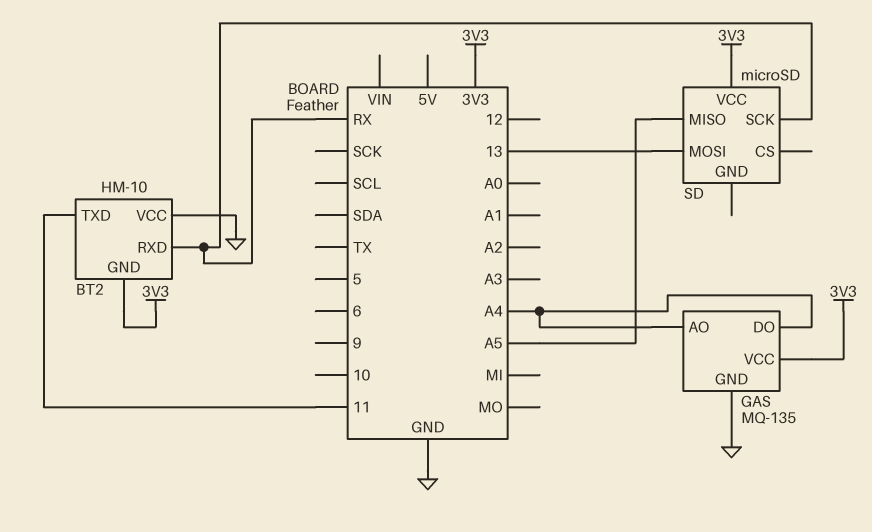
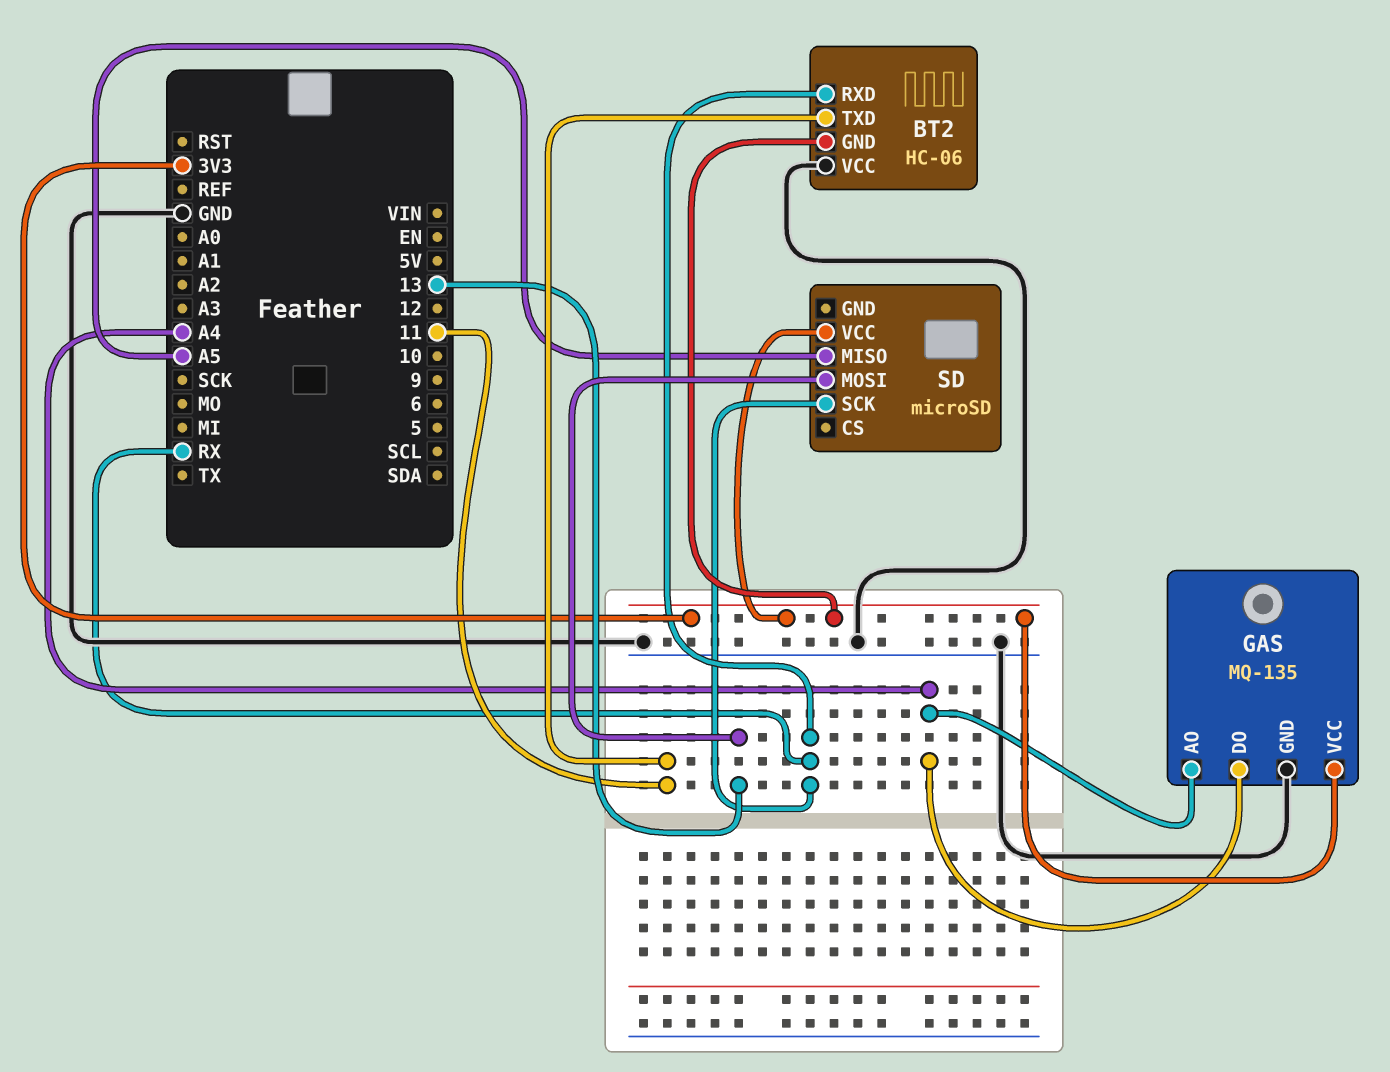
BT2: HM-10 -> HC-06

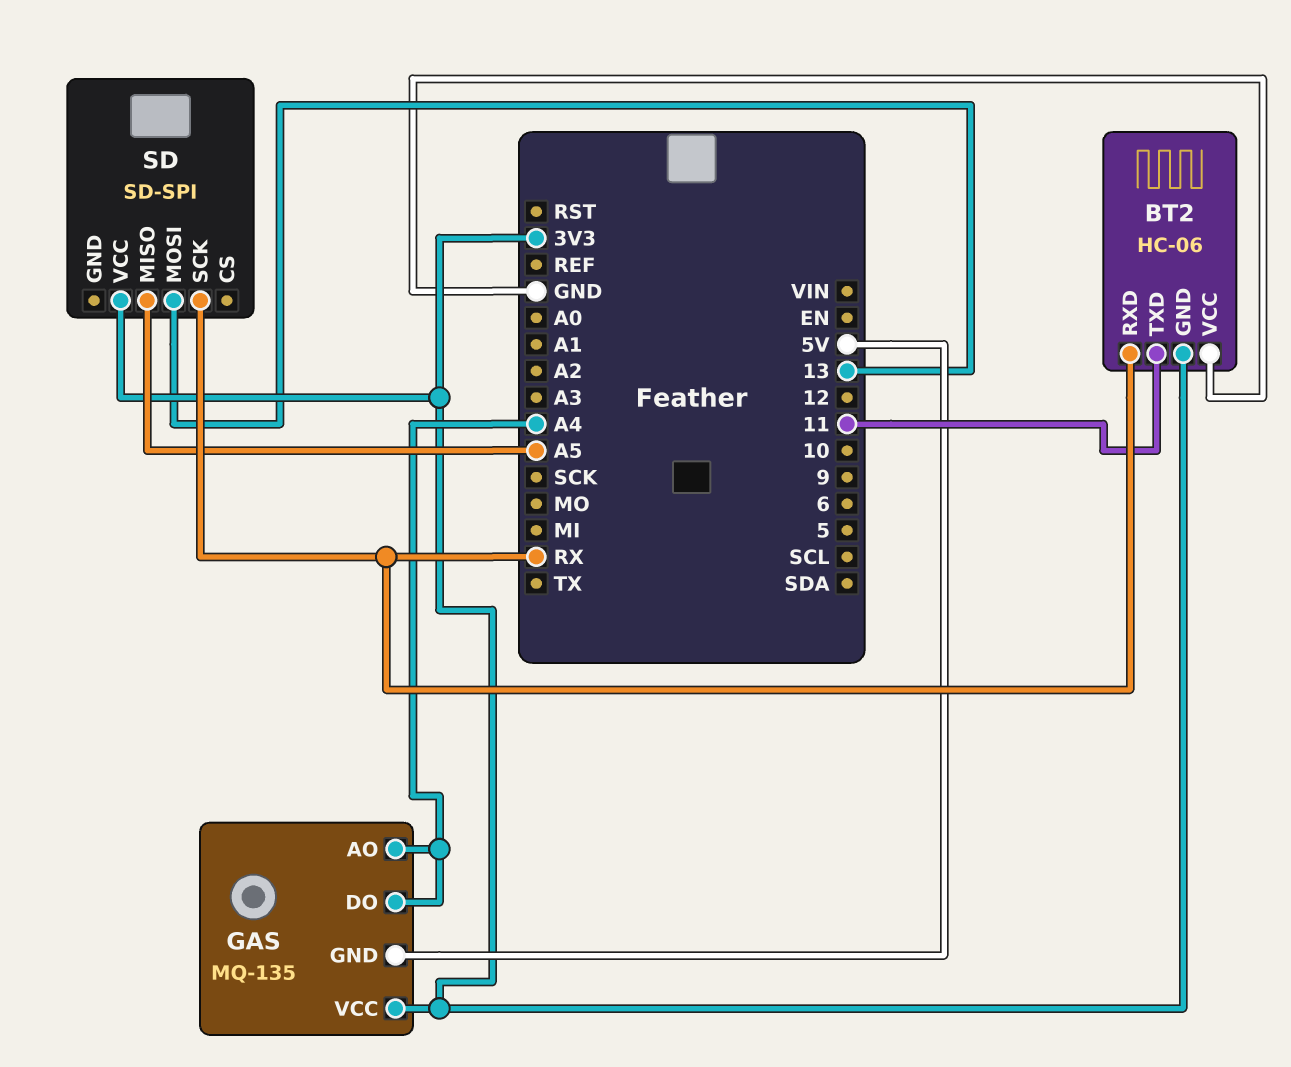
GAS pin GND: GND -> 5V
SD: microSD -> SD-SPI

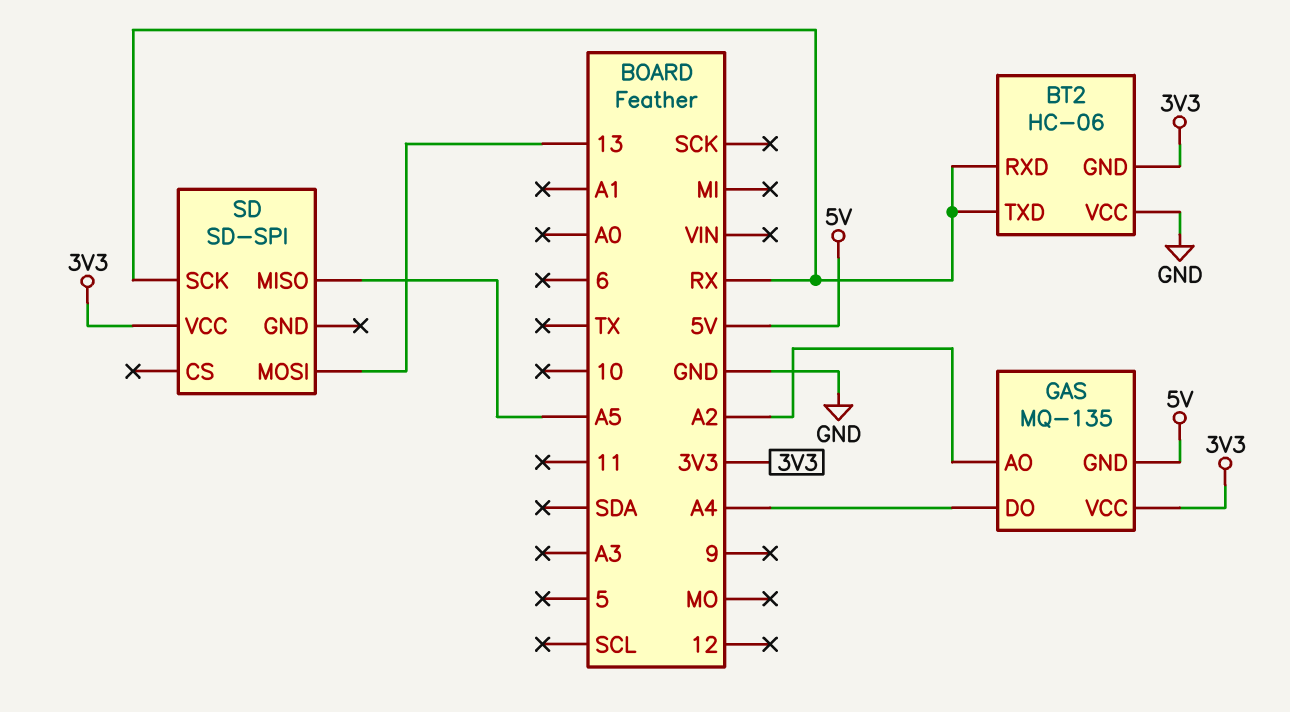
BT2 pin TXD: 11 -> RX
GAS pin AO: A4 -> A2

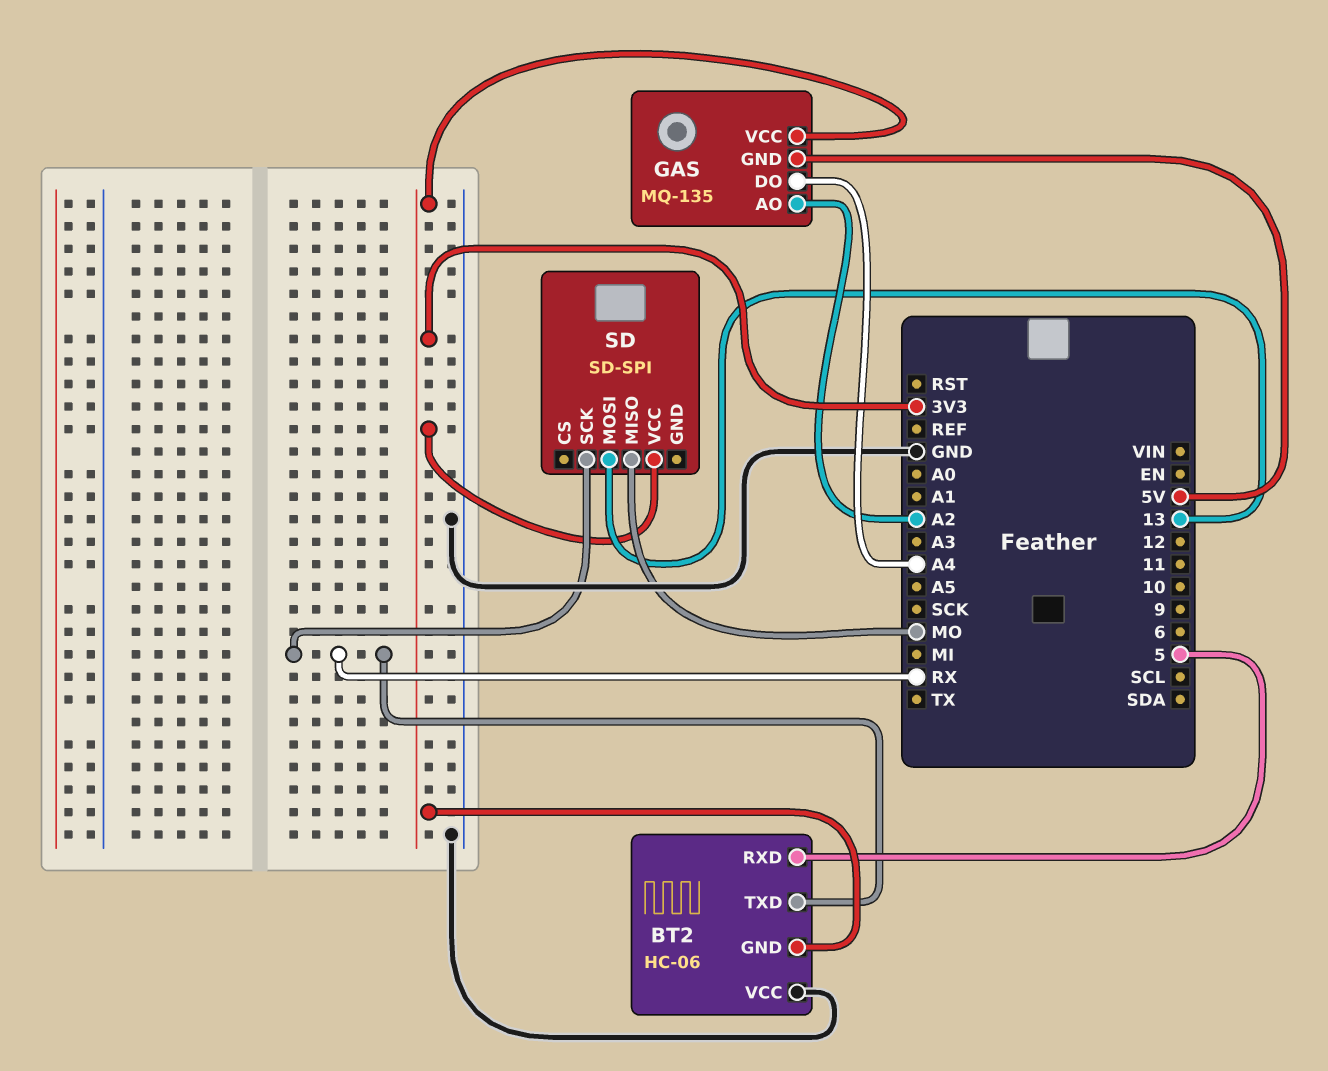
BT2 pin RXD: RX -> 5
SD pin MISO: A5 -> MO

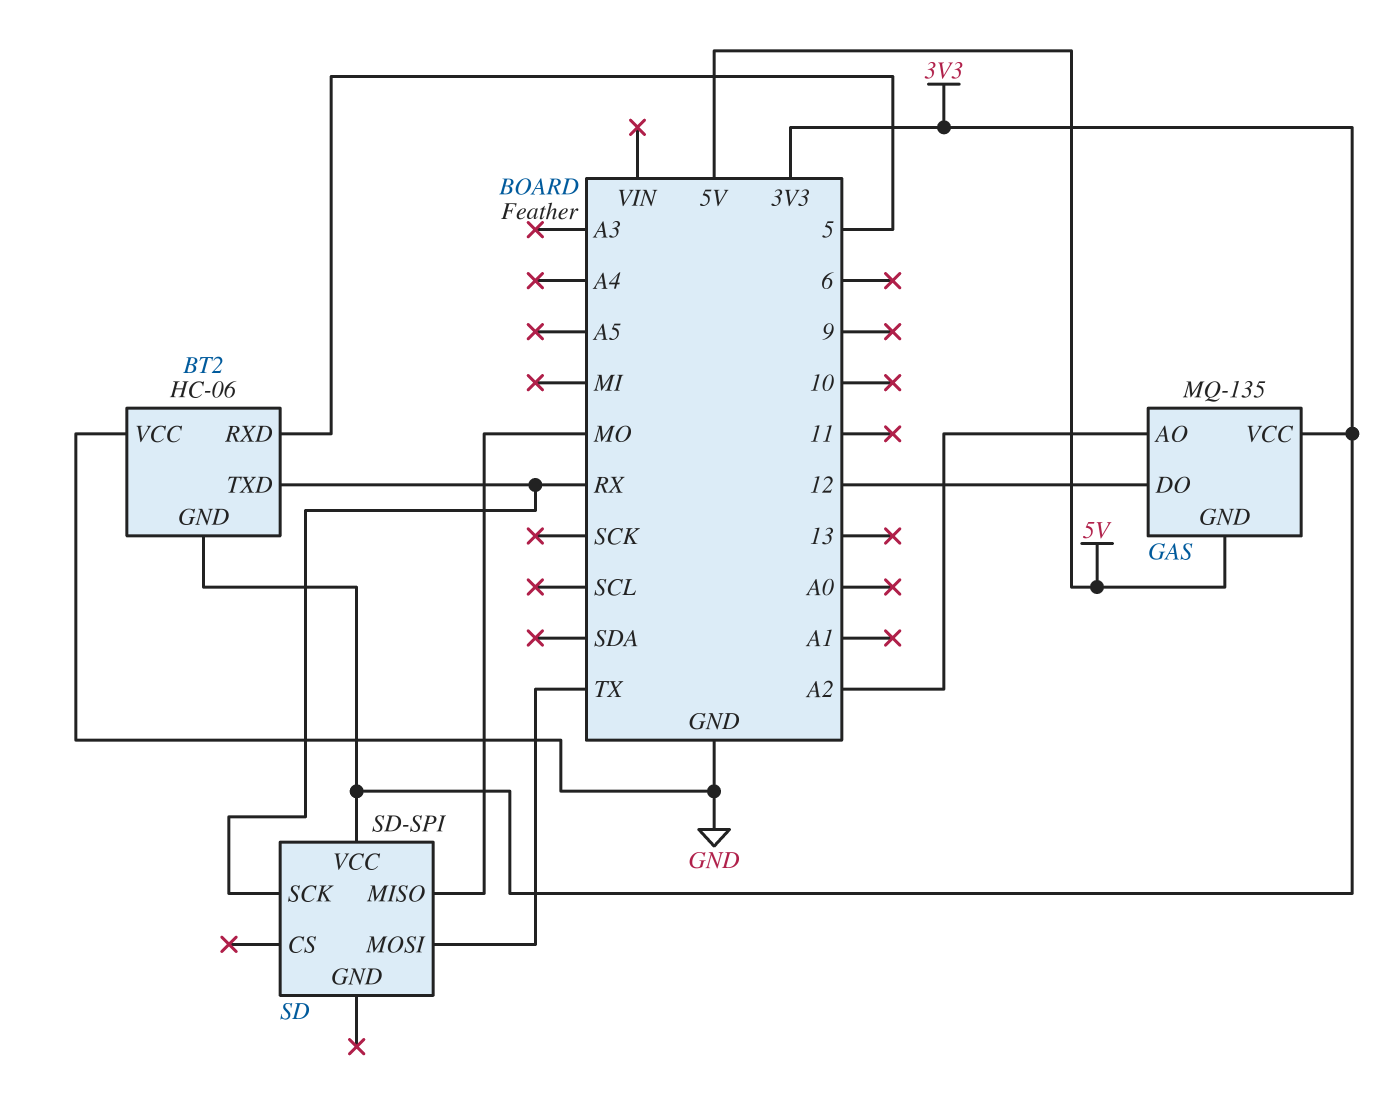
GAS pin DO: A4 -> 12
SD pin MOSI: 13 -> TX

